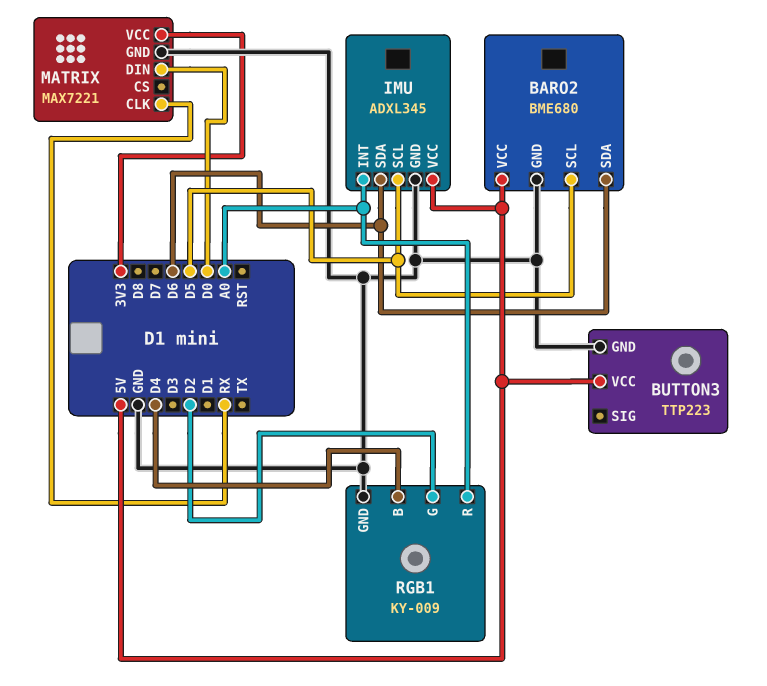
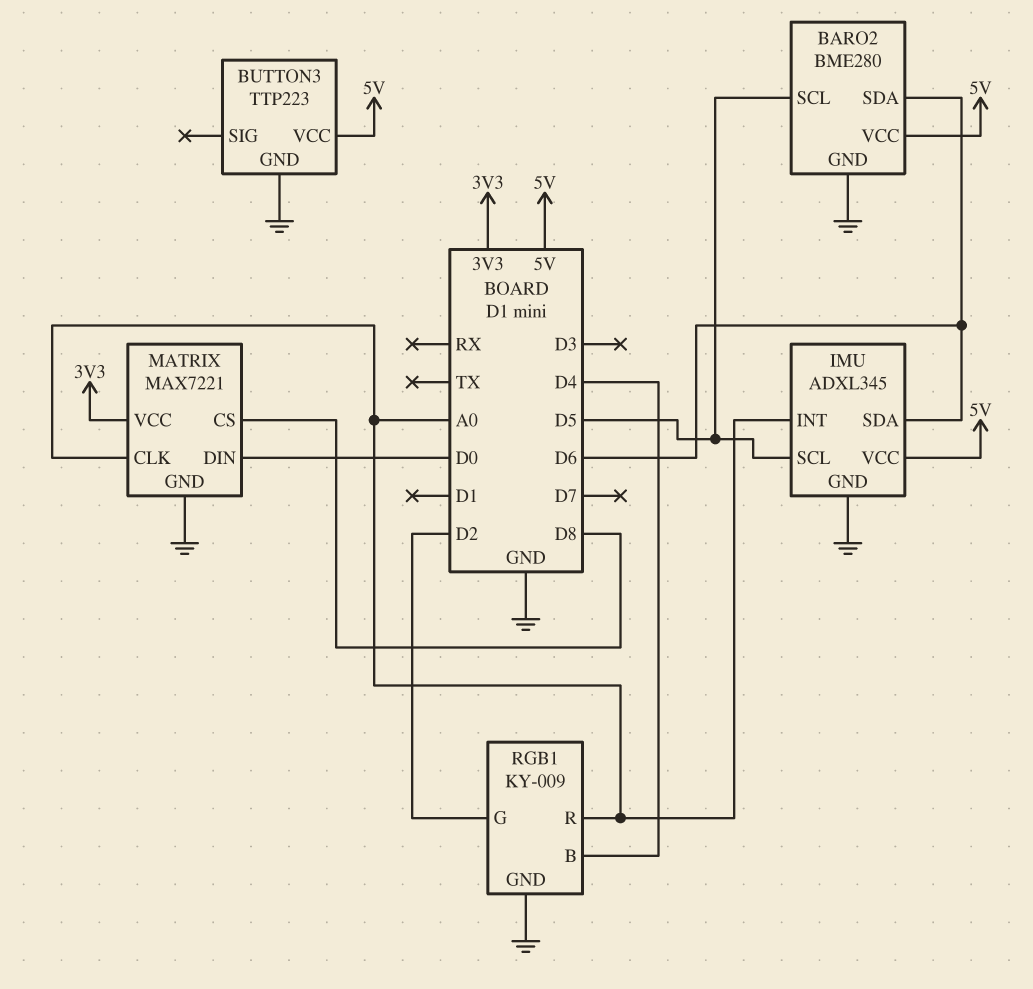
BARO2: BME680 -> BME280
MATRIX pin CLK: RX -> A0
MATRIX pin CS: none -> D8

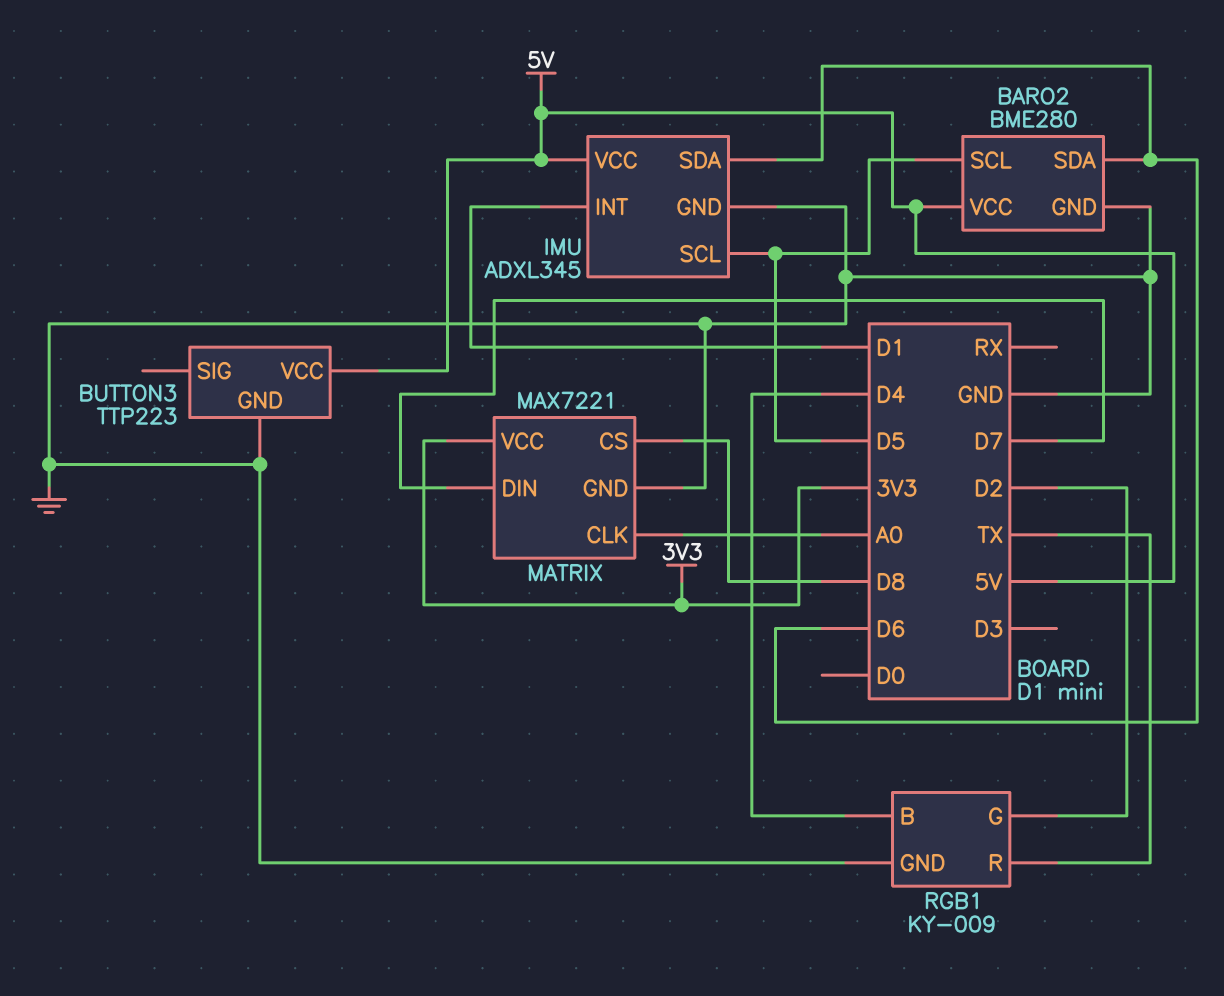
IMU pin INT: A0 -> D1
MATRIX pin DIN: D0 -> D7
RGB1 pin R: A0 -> TX

